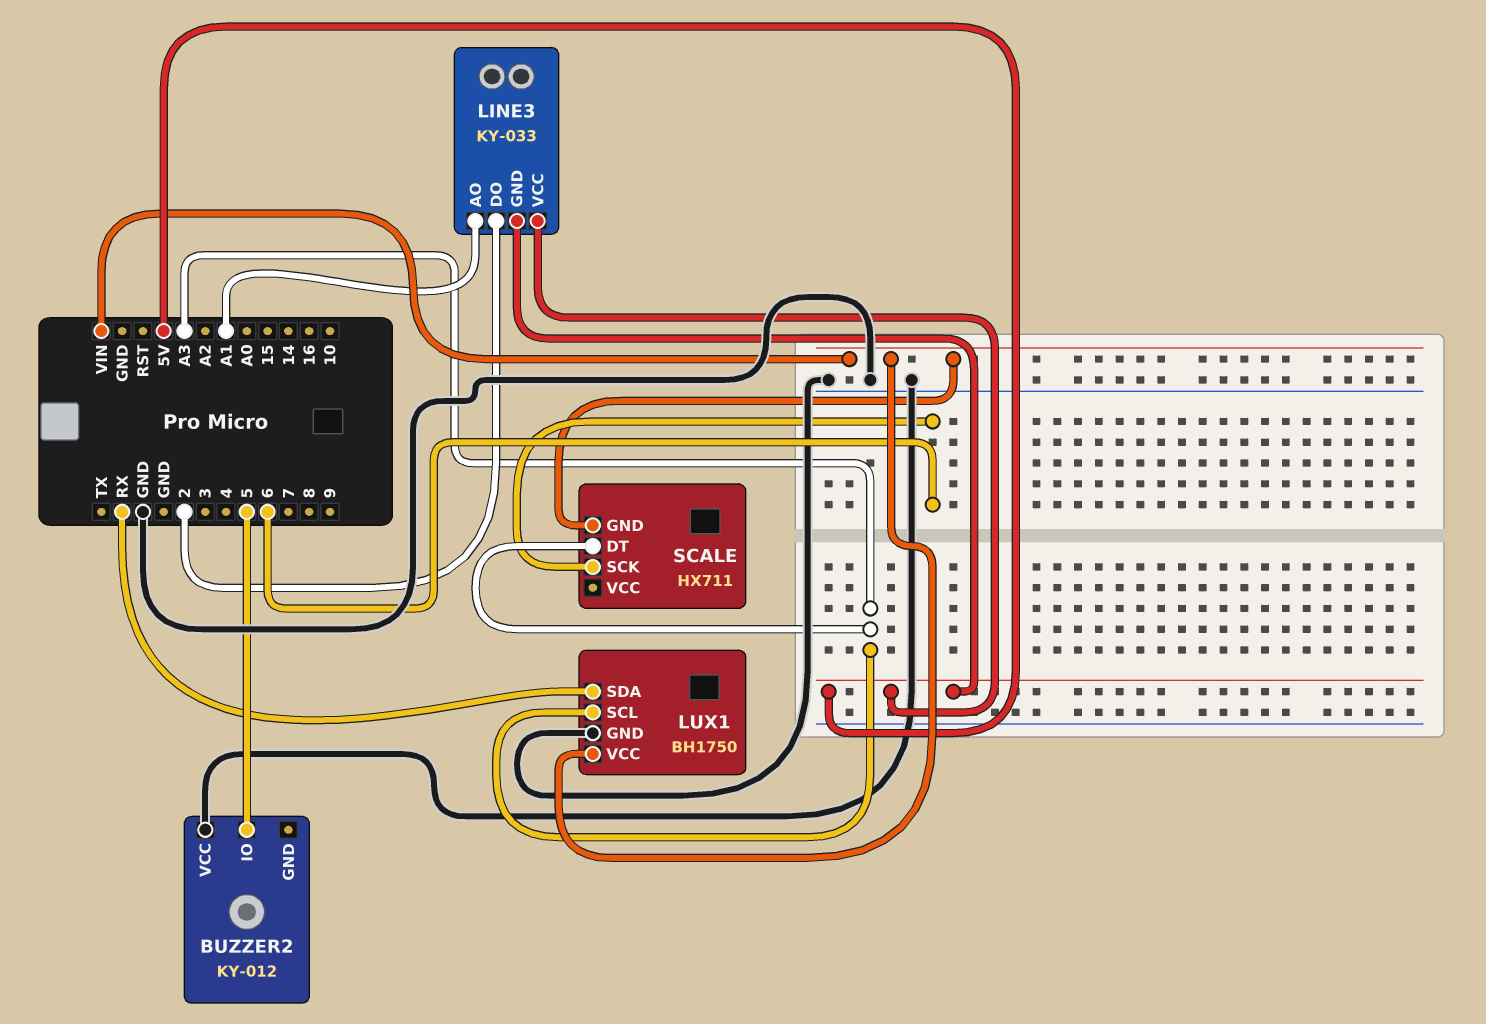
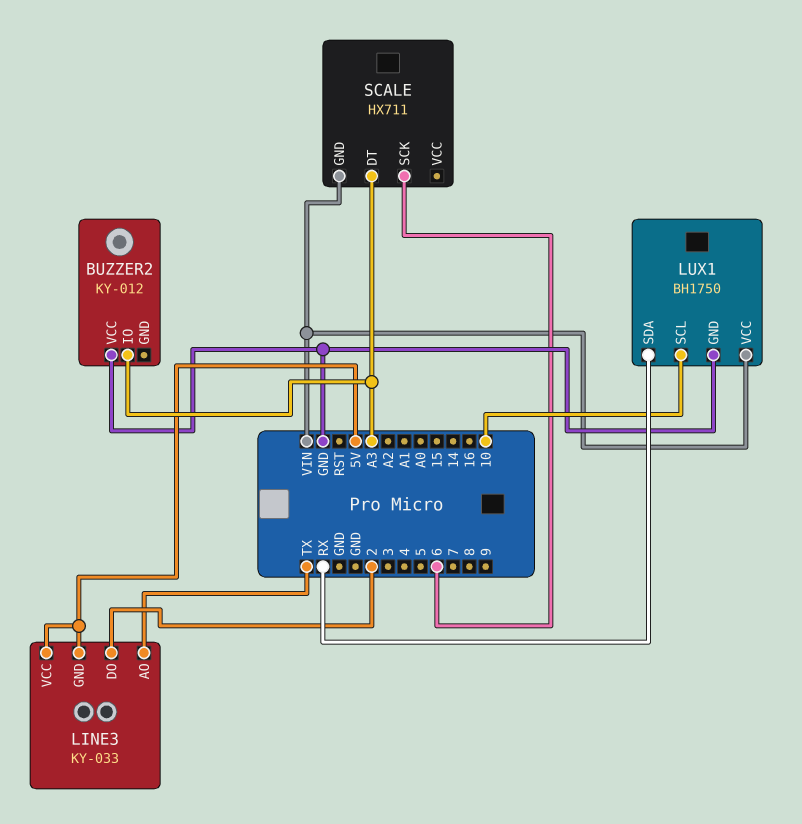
BUZZER2 pin IO: 5 -> A3
LINE3 pin AO: A1 -> TX
LUX1 pin SCL: A3 -> 10

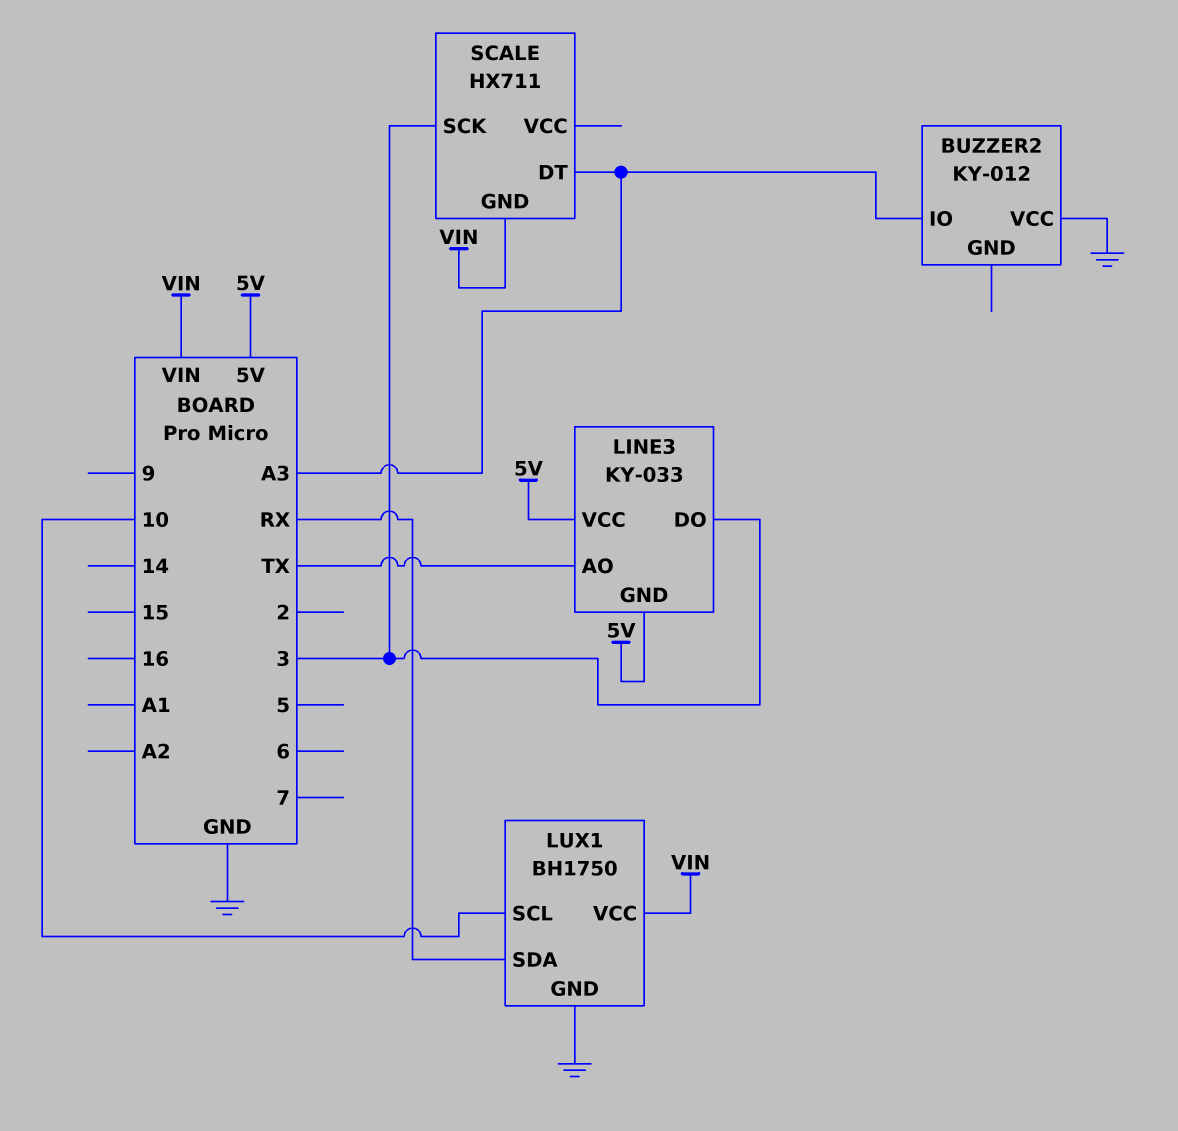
LINE3 pin DO: 2 -> 3
SCALE pin SCK: 6 -> 3

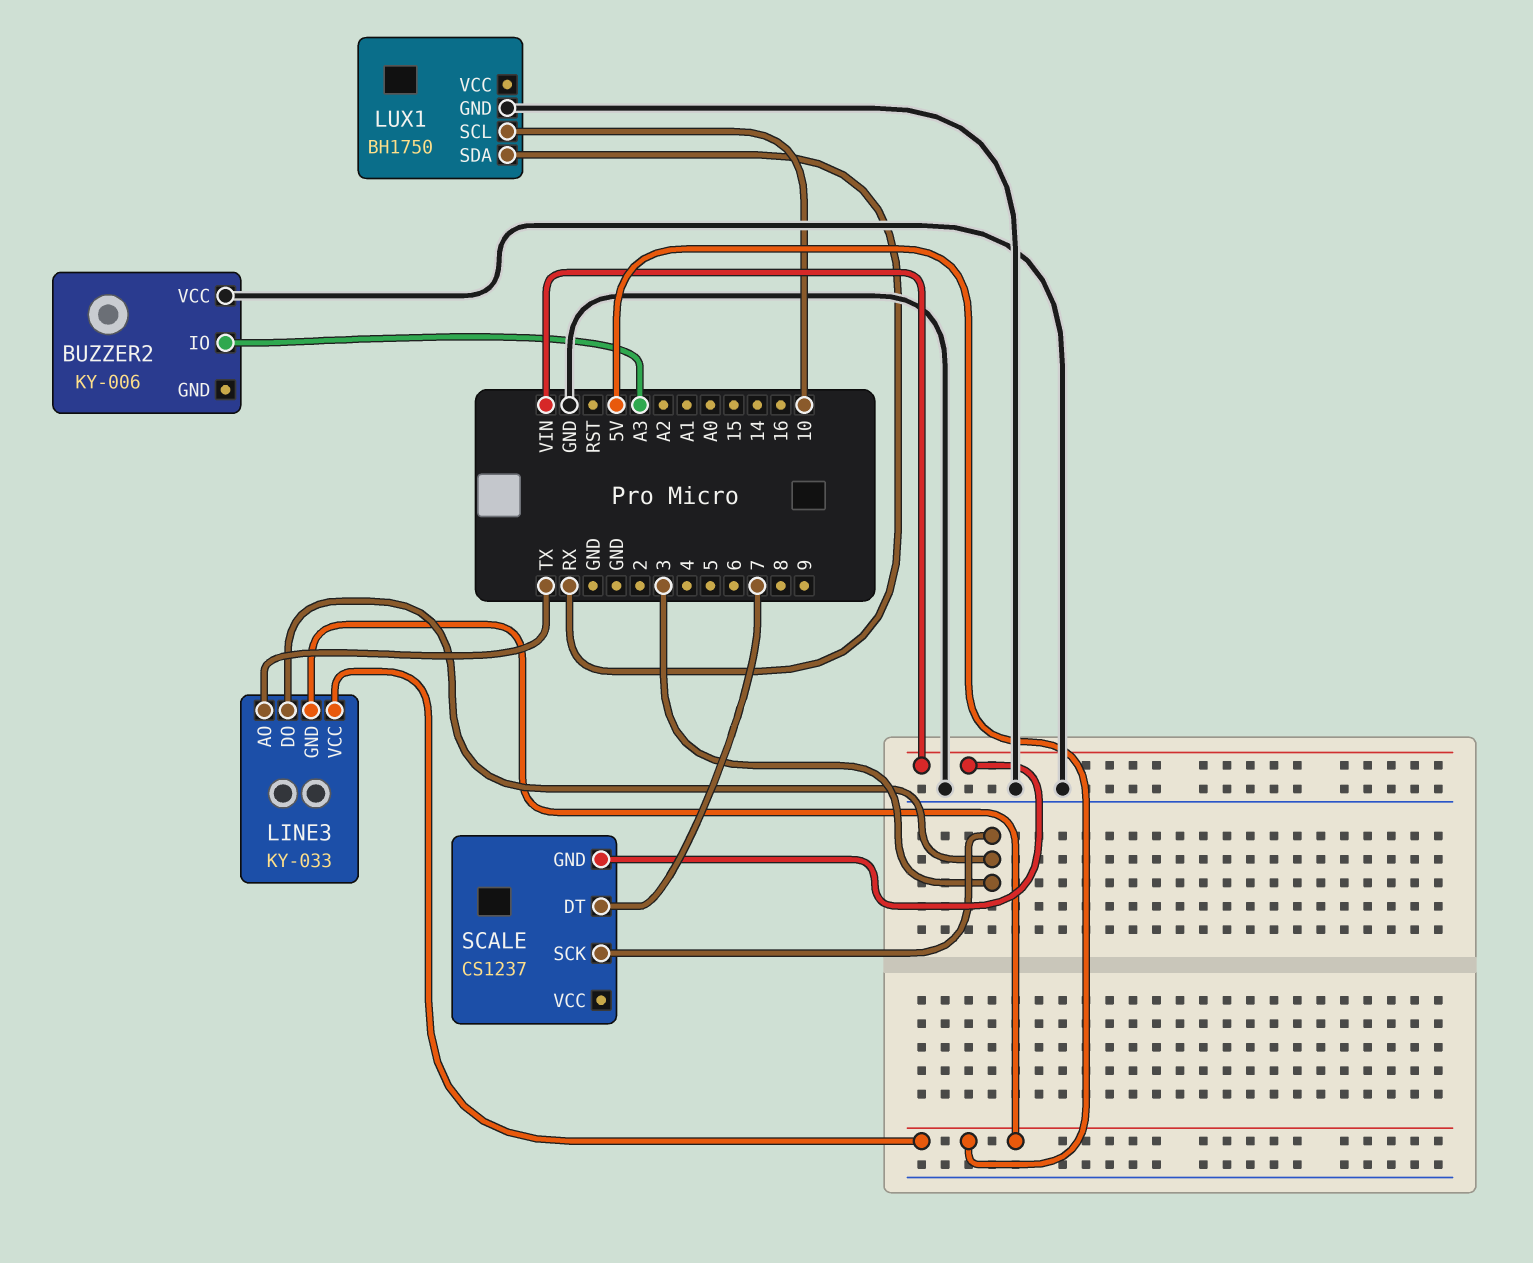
BUZZER2: KY-012 -> KY-006
LUX1 pin VCC: VIN -> none
SCALE: HX711 -> CS1237
SCALE pin DT: A3 -> 7

